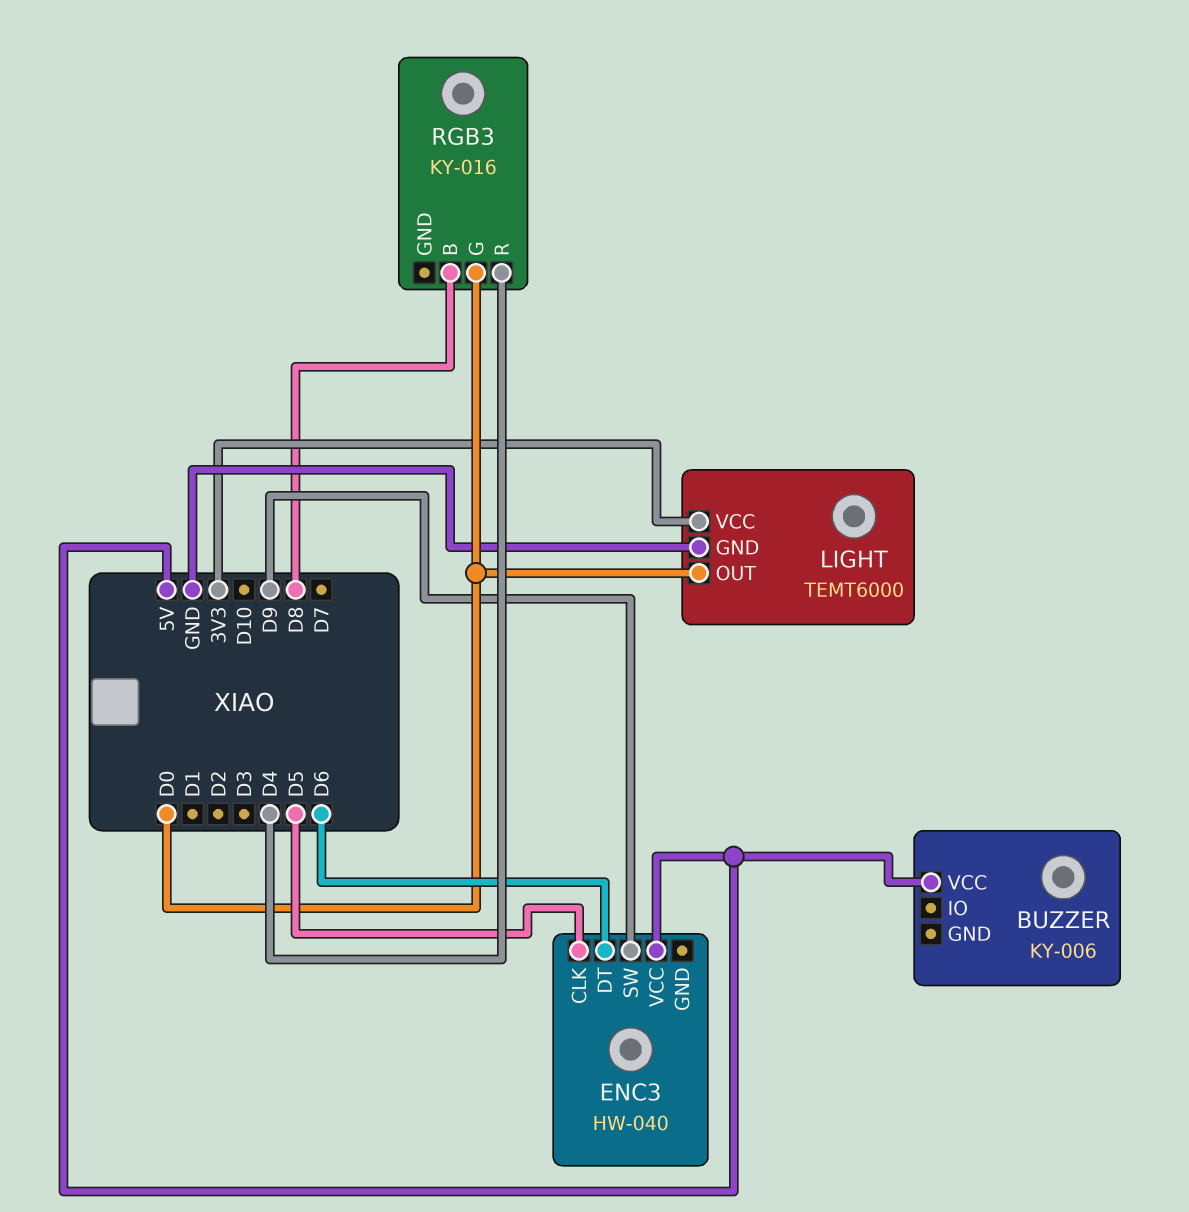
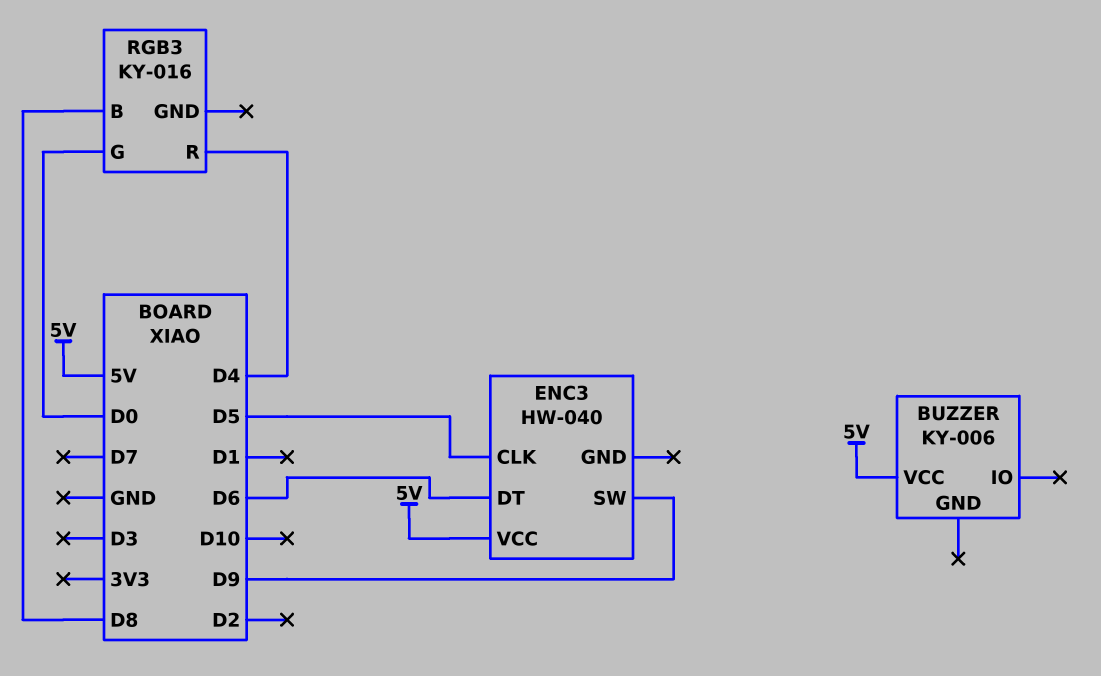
LIGHT: TEMT6000 -> none
LIGHT pin GND: GND -> none
LIGHT pin OUT: D0 -> none
LIGHT pin VCC: 3V3 -> none

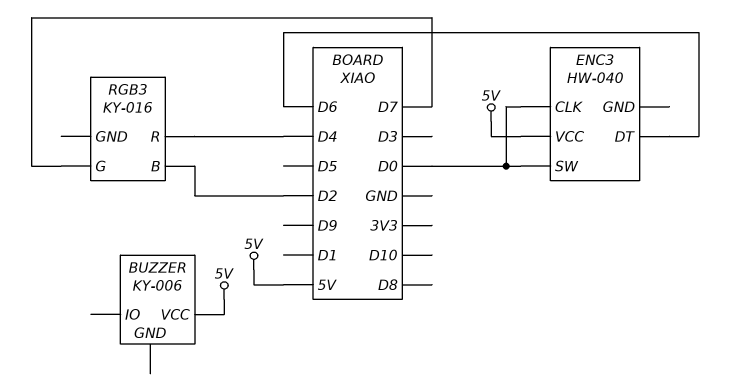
ENC3 pin CLK: D5 -> D0
ENC3 pin SW: D9 -> D0
RGB3 pin B: D8 -> D2
RGB3 pin G: D0 -> D7

